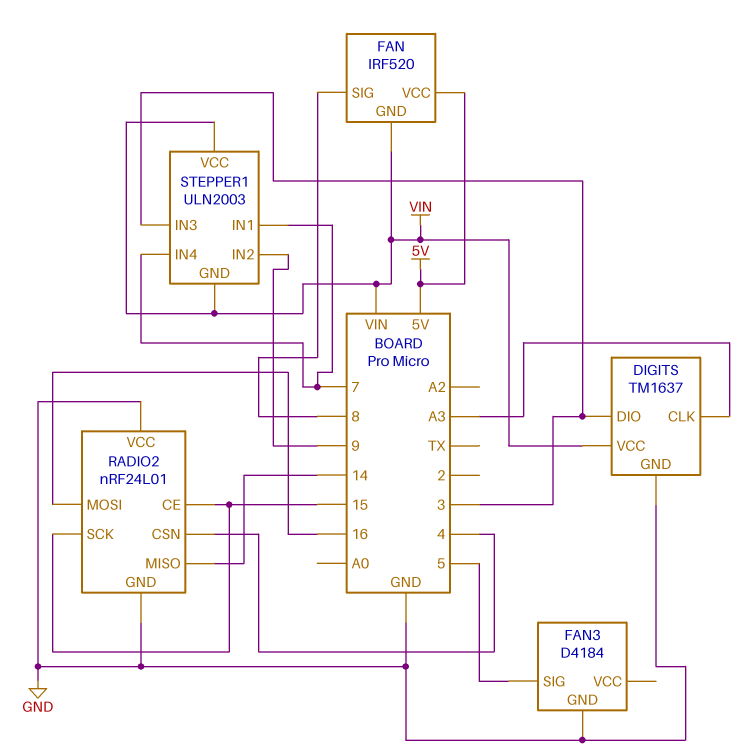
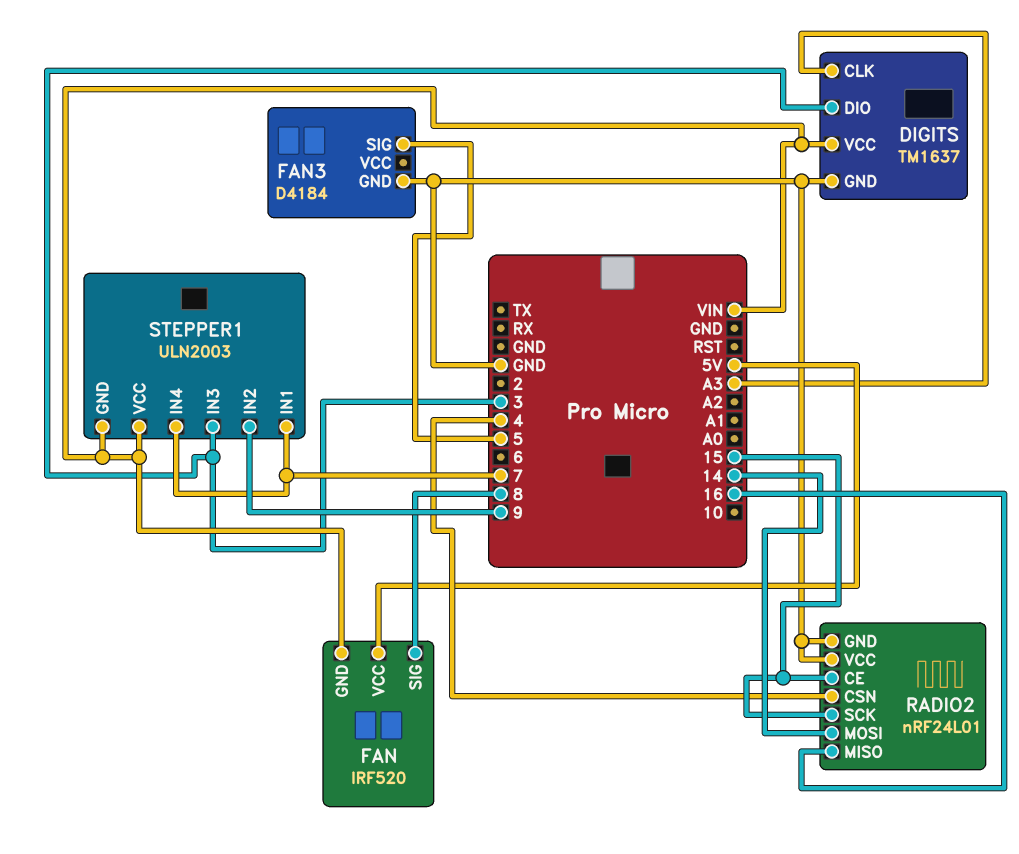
RADIO2 pin MISO: 14 -> 16
RADIO2 pin MOSI: 16 -> 14

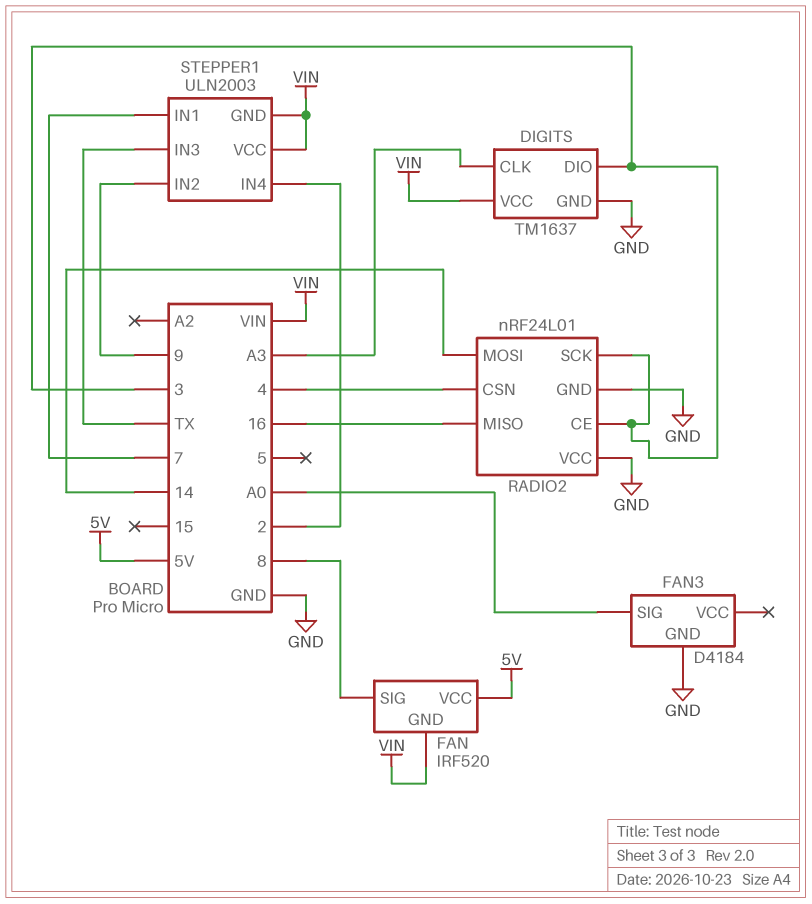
FAN3 pin SIG: 5 -> A0
RADIO2 pin CE: 15 -> 3
RADIO2 pin SCK: 15 -> 3
STEPPER1 pin IN3: 3 -> TX
STEPPER1 pin IN4: 7 -> 2

